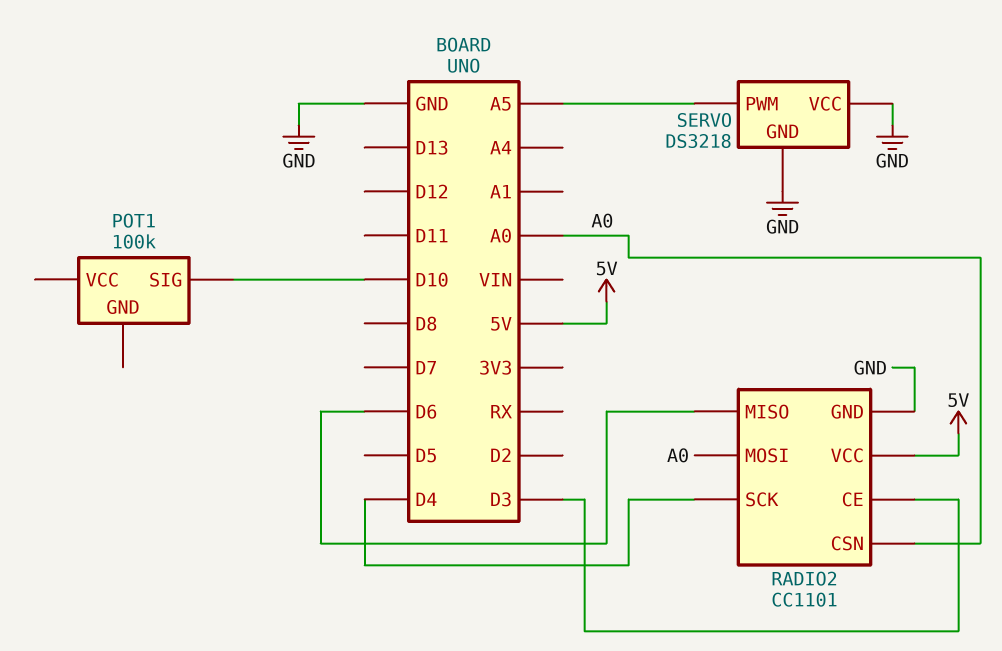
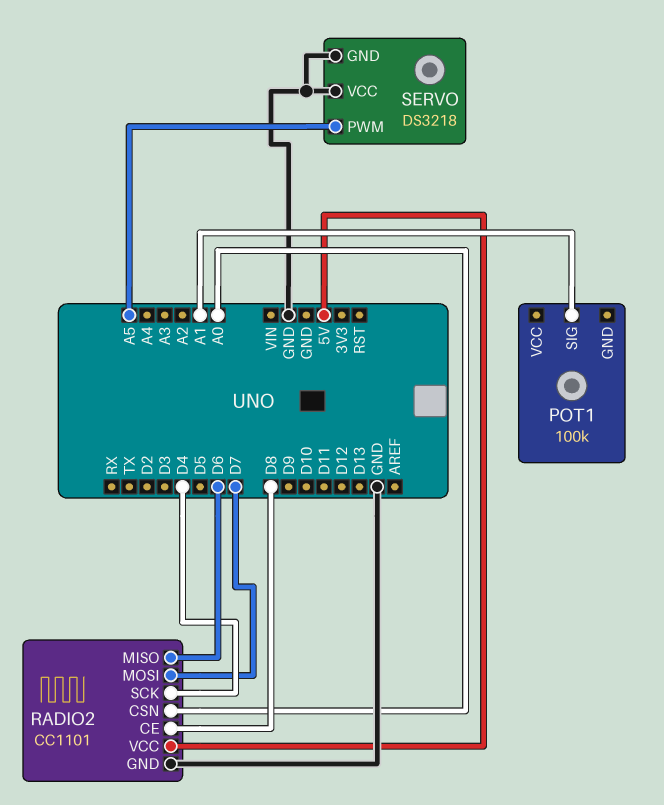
POT1 pin SIG: D10 -> A1
RADIO2 pin CE: D3 -> D8
RADIO2 pin MOSI: A0 -> D7

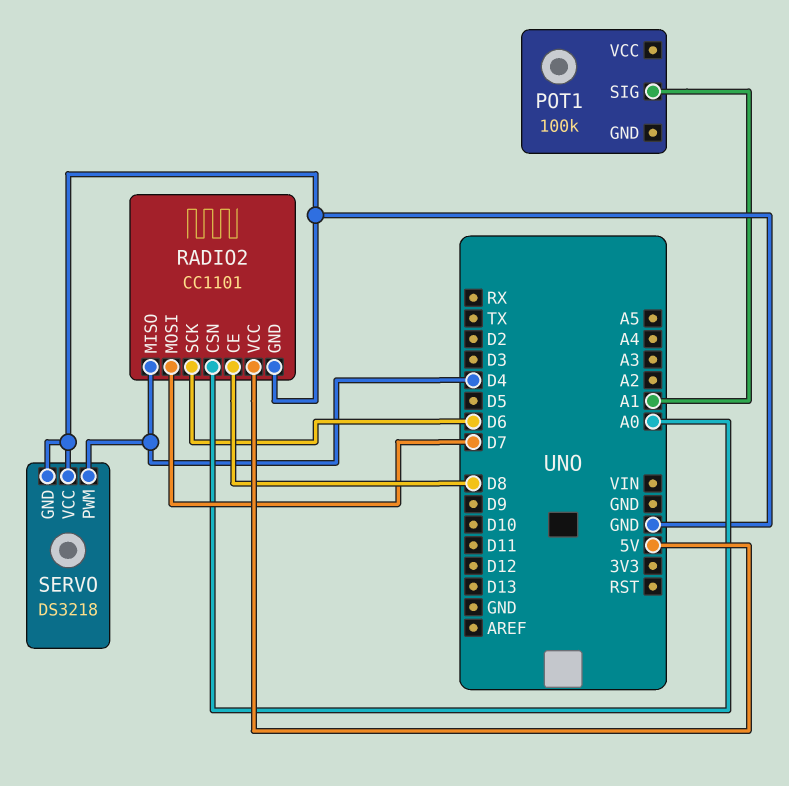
RADIO2 pin MISO: D6 -> D4
RADIO2 pin SCK: D4 -> D6
SERVO pin PWM: A5 -> D4

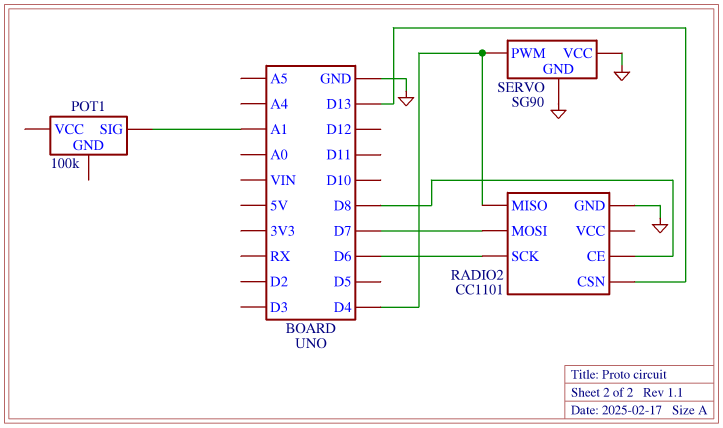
RADIO2 pin CSN: A0 -> D13
RADIO2 pin VCC: 5V -> none
SERVO: DS3218 -> SG90

